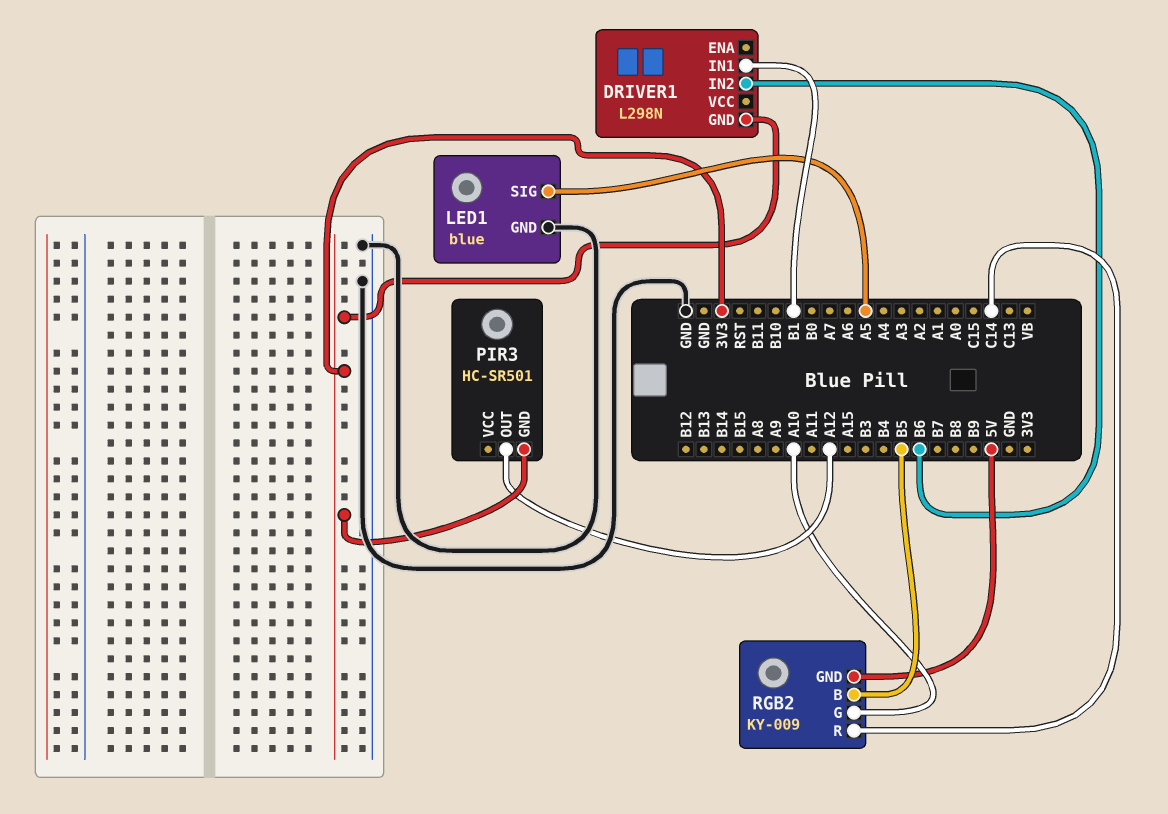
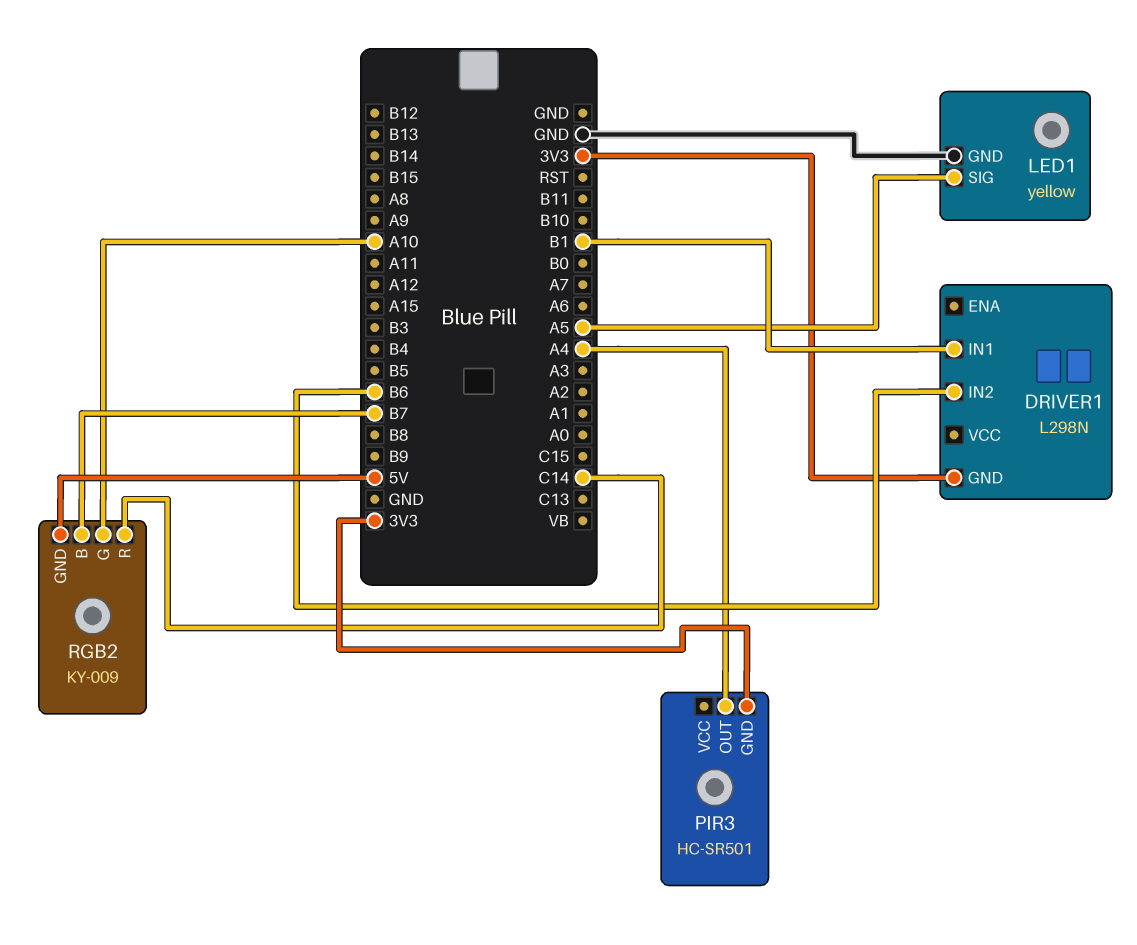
LED1: blue -> yellow
PIR3 pin OUT: A12 -> A4
RGB2 pin B: B5 -> B7

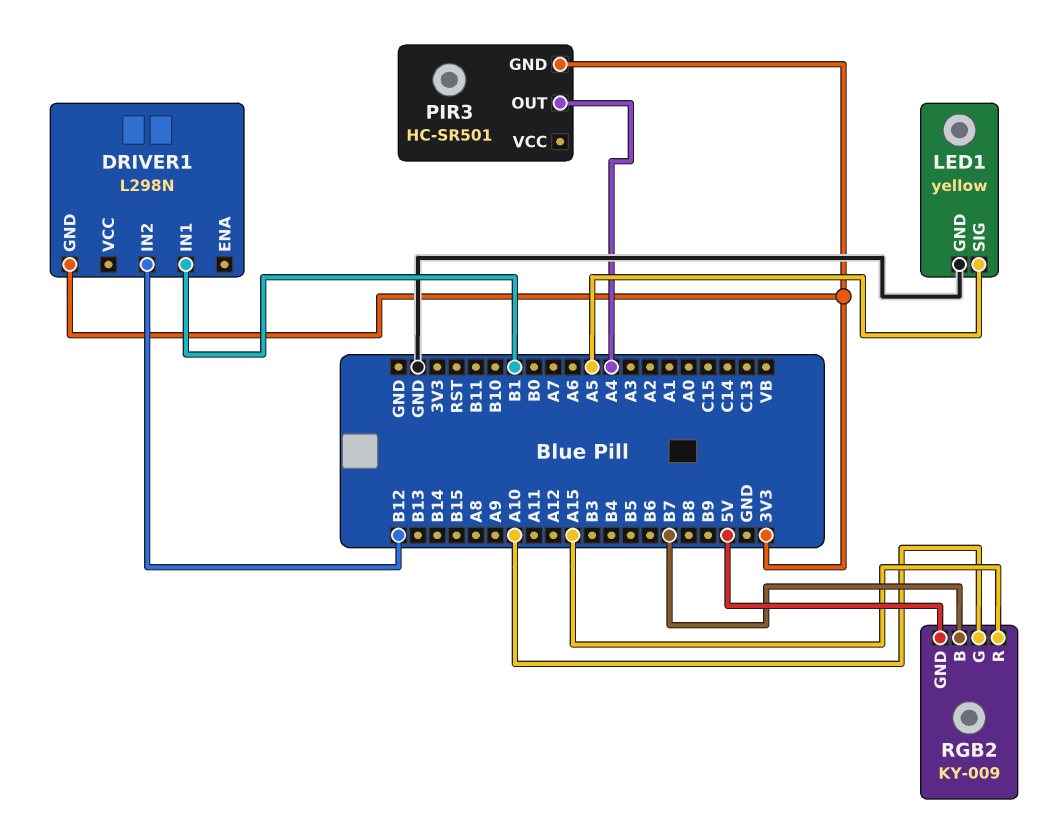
DRIVER1 pin IN2: B6 -> B12
RGB2 pin R: C14 -> A15

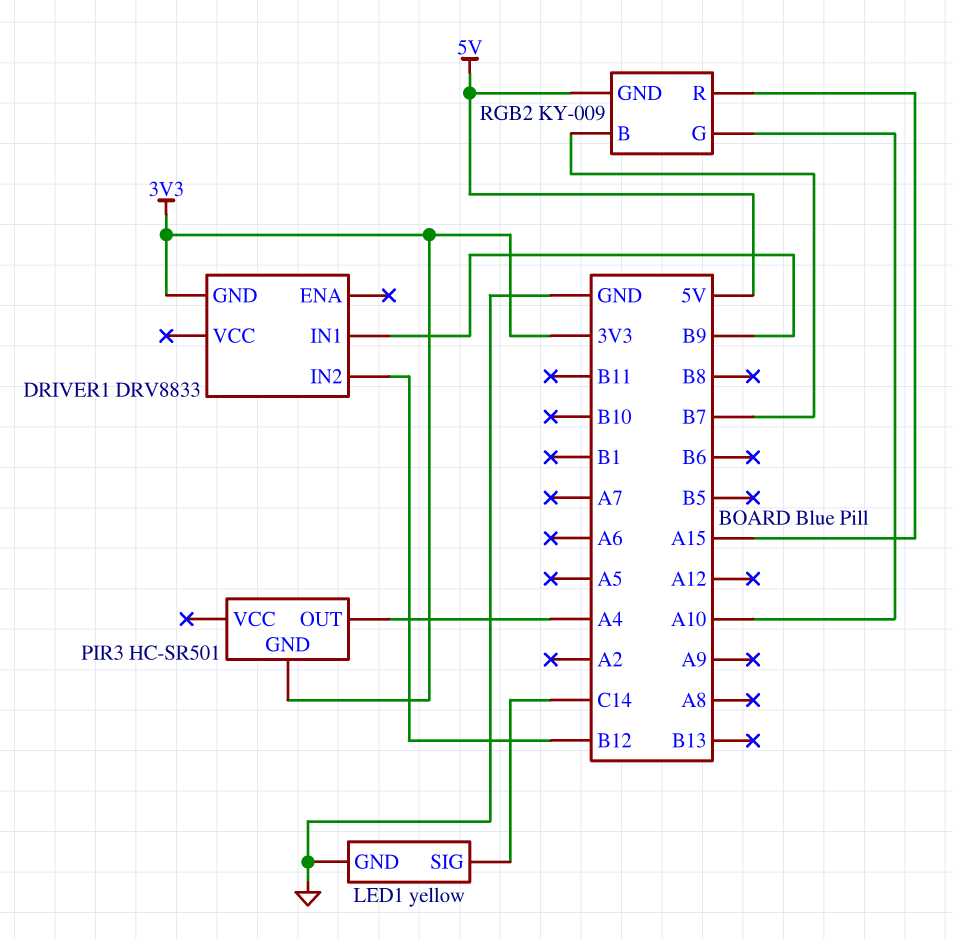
DRIVER1: L298N -> DRV8833
DRIVER1 pin IN1: B1 -> B9
LED1 pin SIG: A5 -> C14

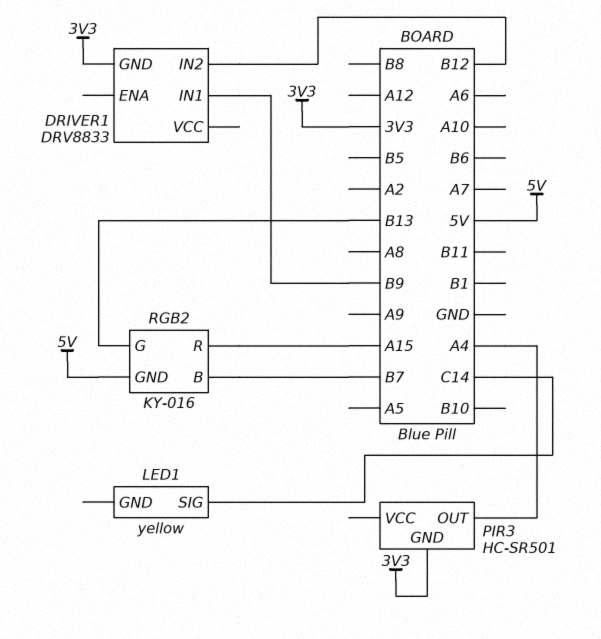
LED1 pin GND: GND -> none
RGB2: KY-009 -> KY-016
RGB2 pin G: A10 -> B13

